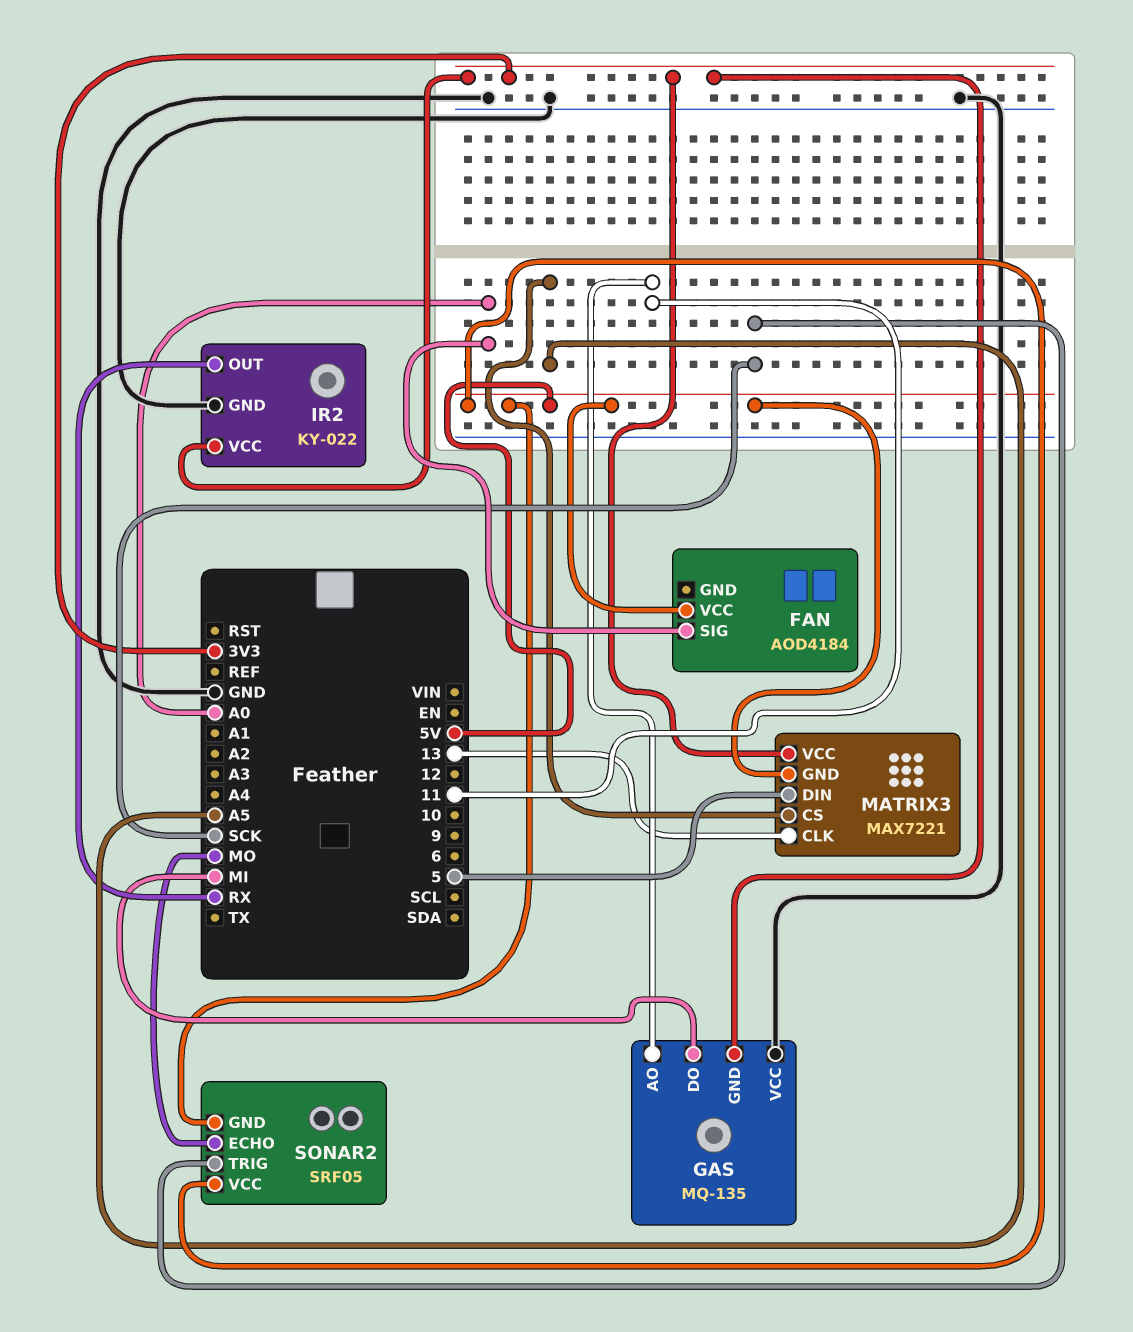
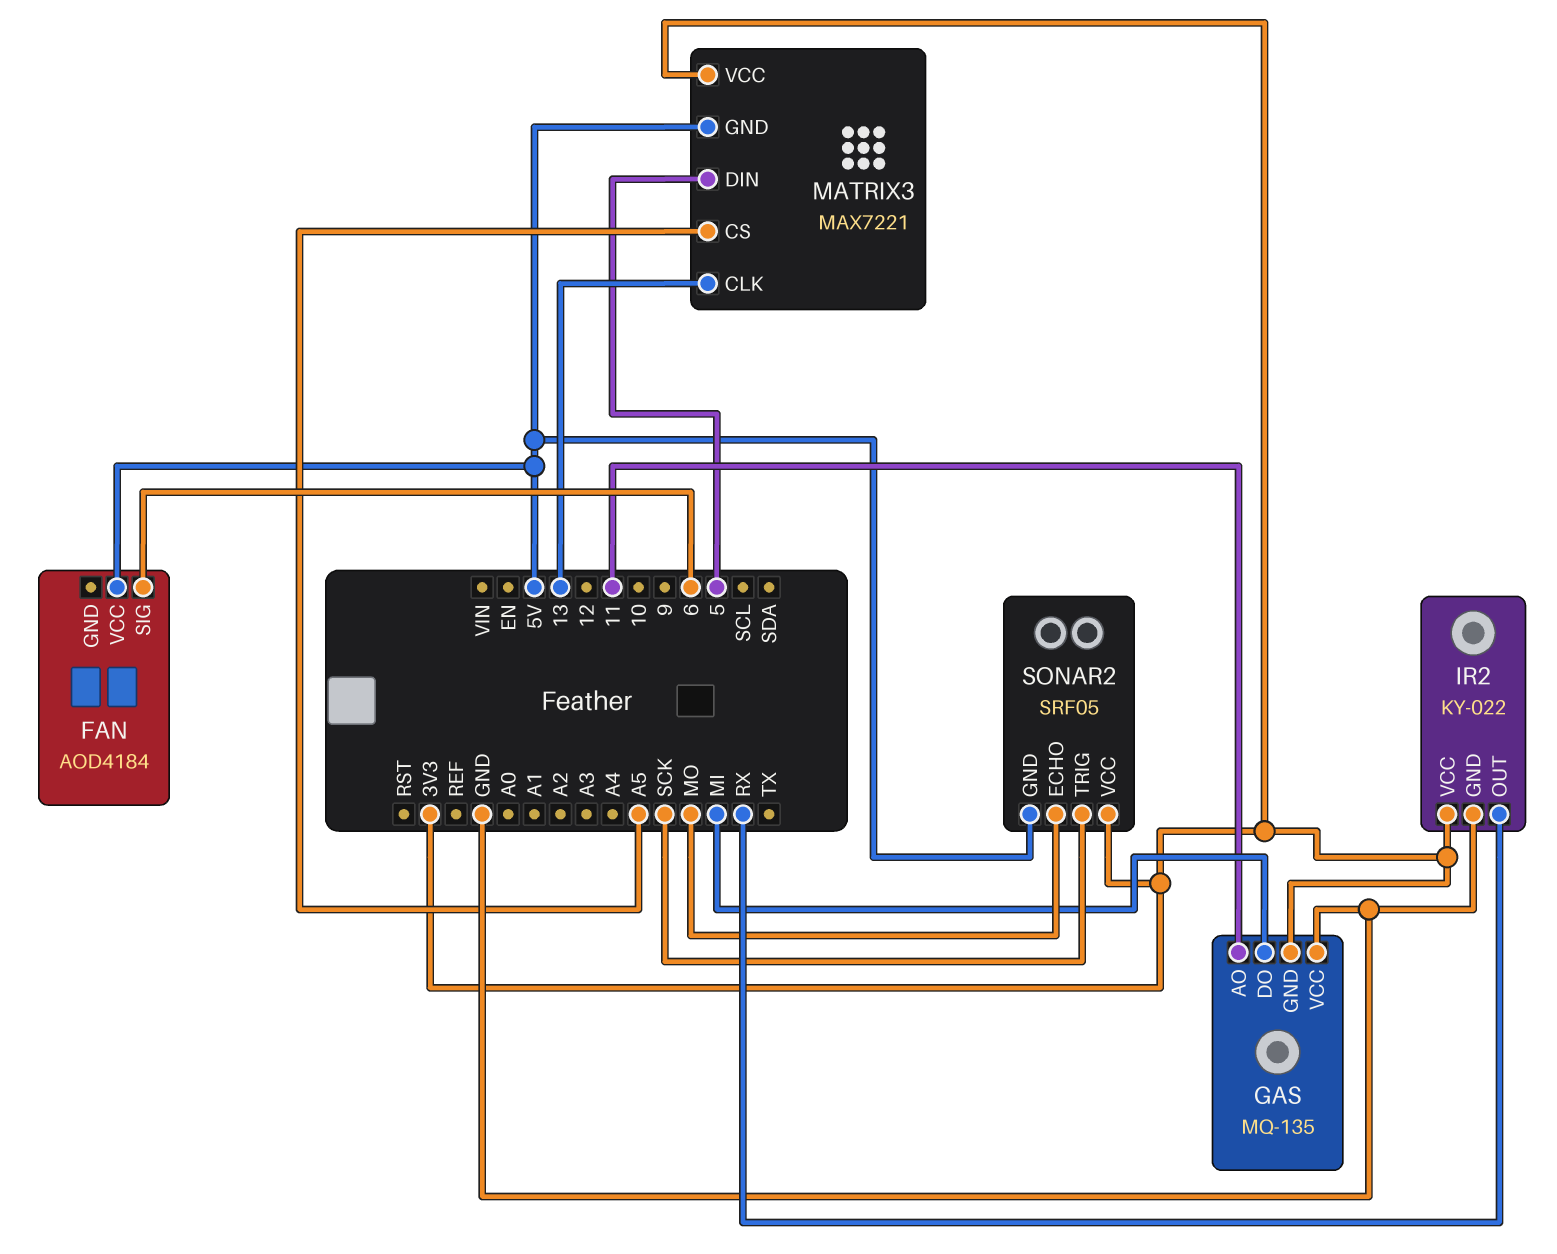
FAN pin SIG: A0 -> 6
SONAR2 pin VCC: 5V -> 3V3

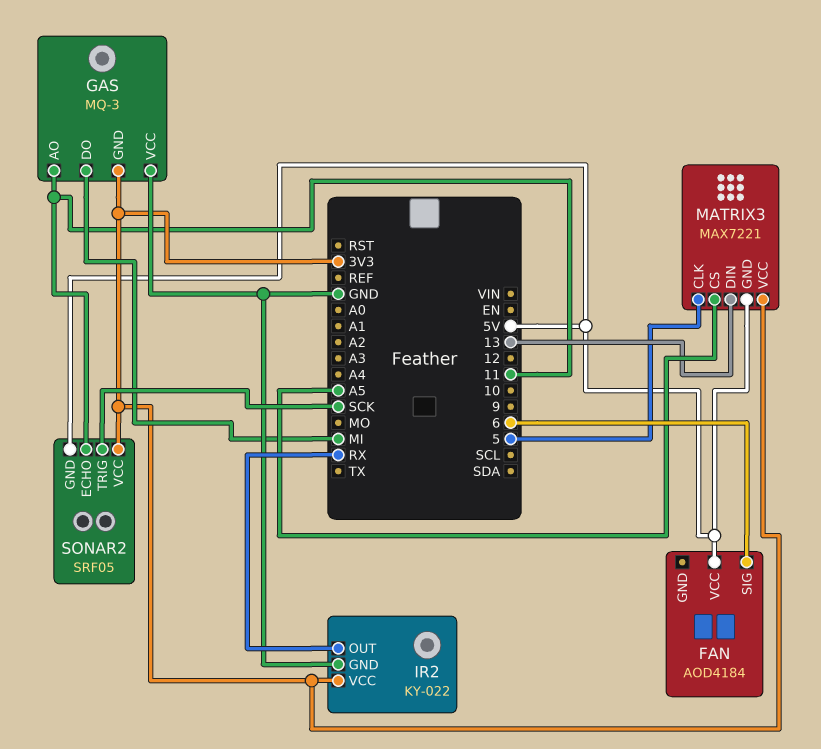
GAS: MQ-135 -> MQ-3
MATRIX3 pin CLK: 13 -> 5
MATRIX3 pin DIN: 5 -> 13
SONAR2 pin ECHO: MO -> 11

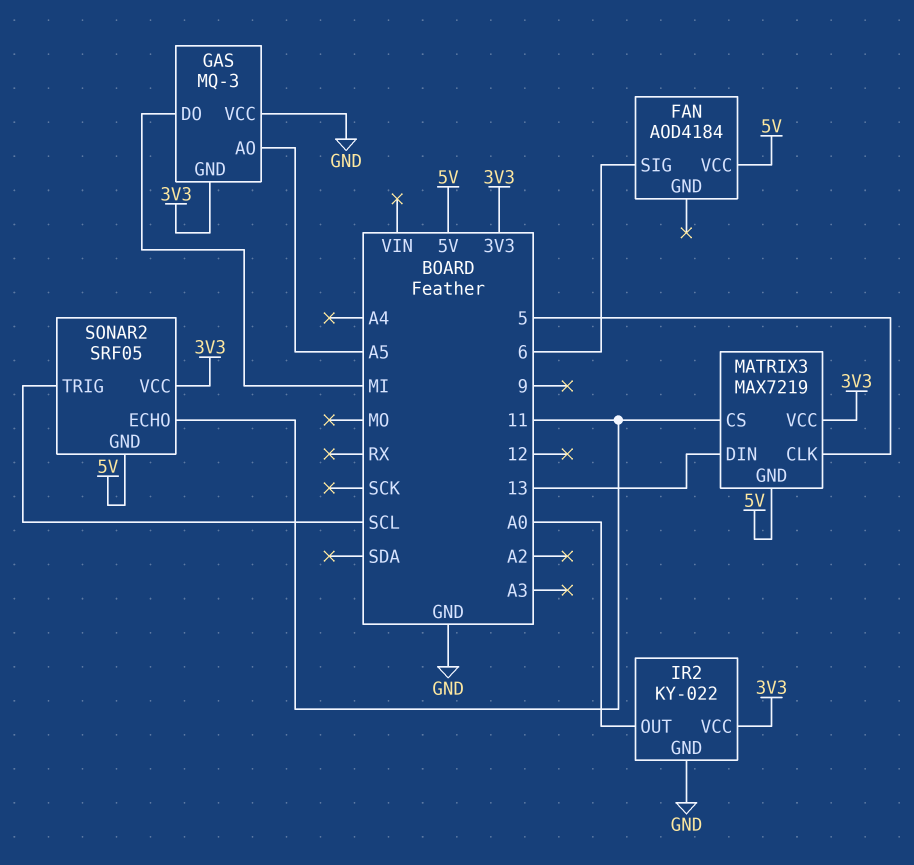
GAS pin AO: 11 -> A5
IR2 pin OUT: RX -> A0
MATRIX3: MAX7221 -> MAX7219
MATRIX3 pin CS: A5 -> 11
SONAR2 pin TRIG: SCK -> SCL

